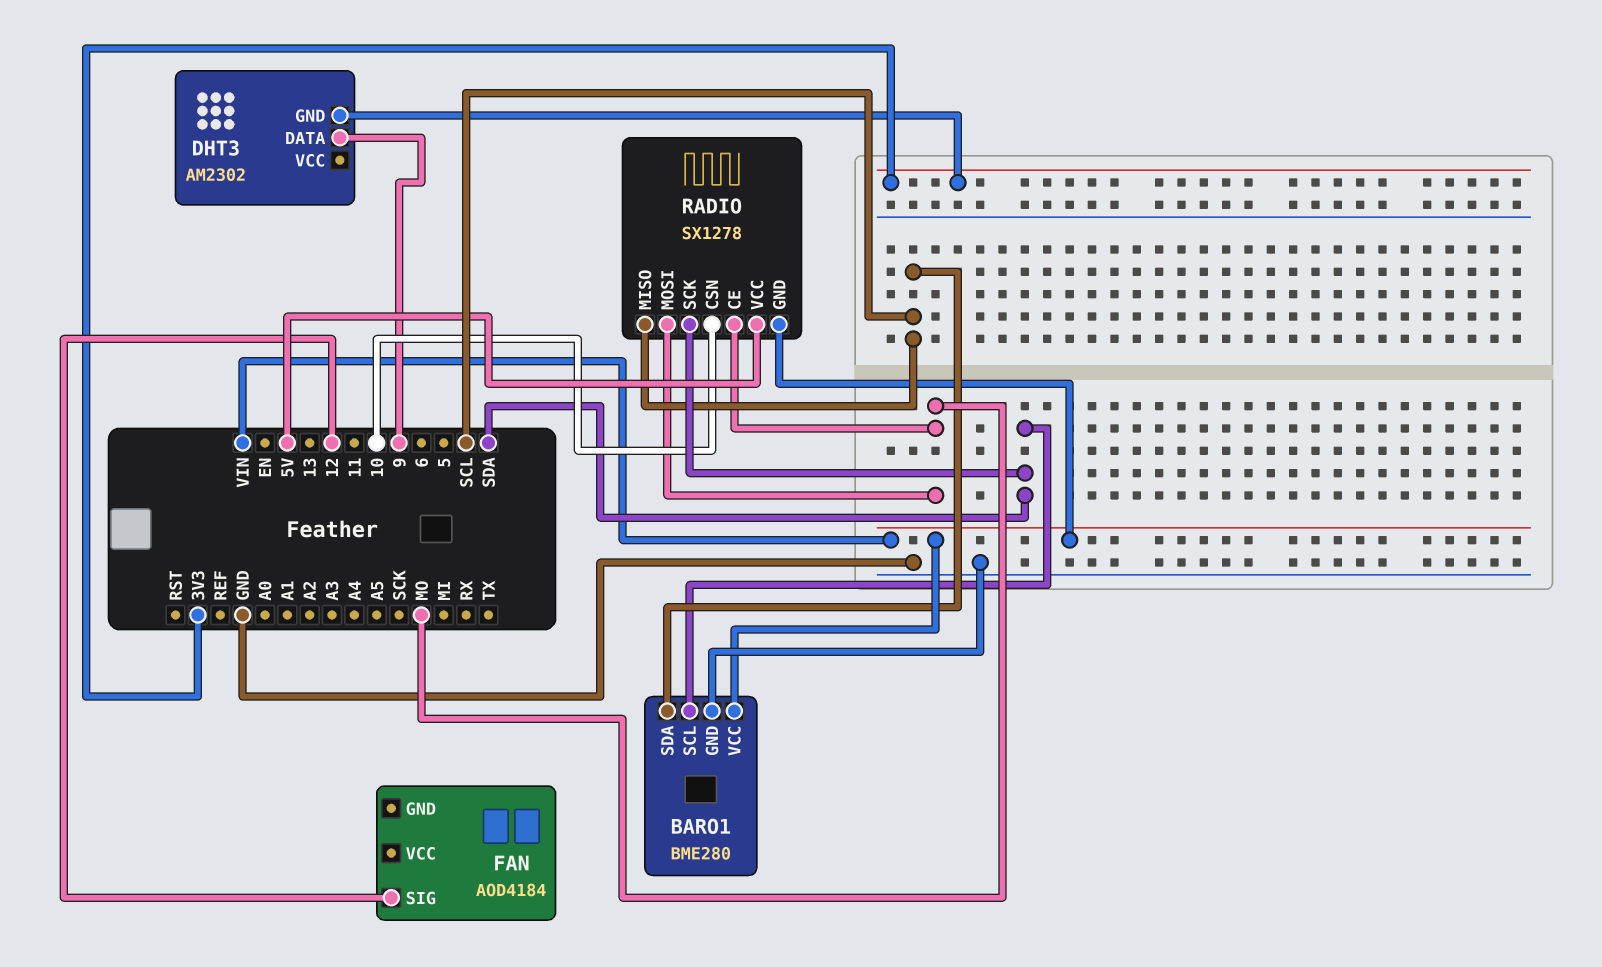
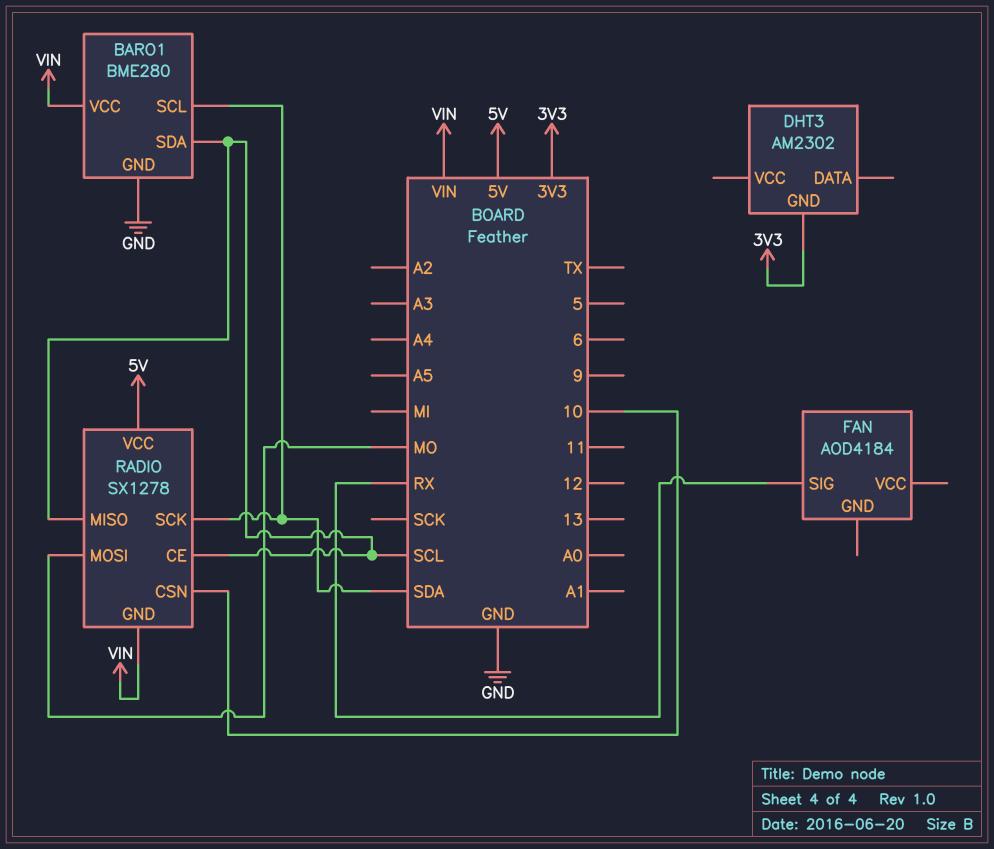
DHT3 pin DATA: 9 -> none
FAN pin SIG: 12 -> RX
RADIO pin CE: MO -> SCL

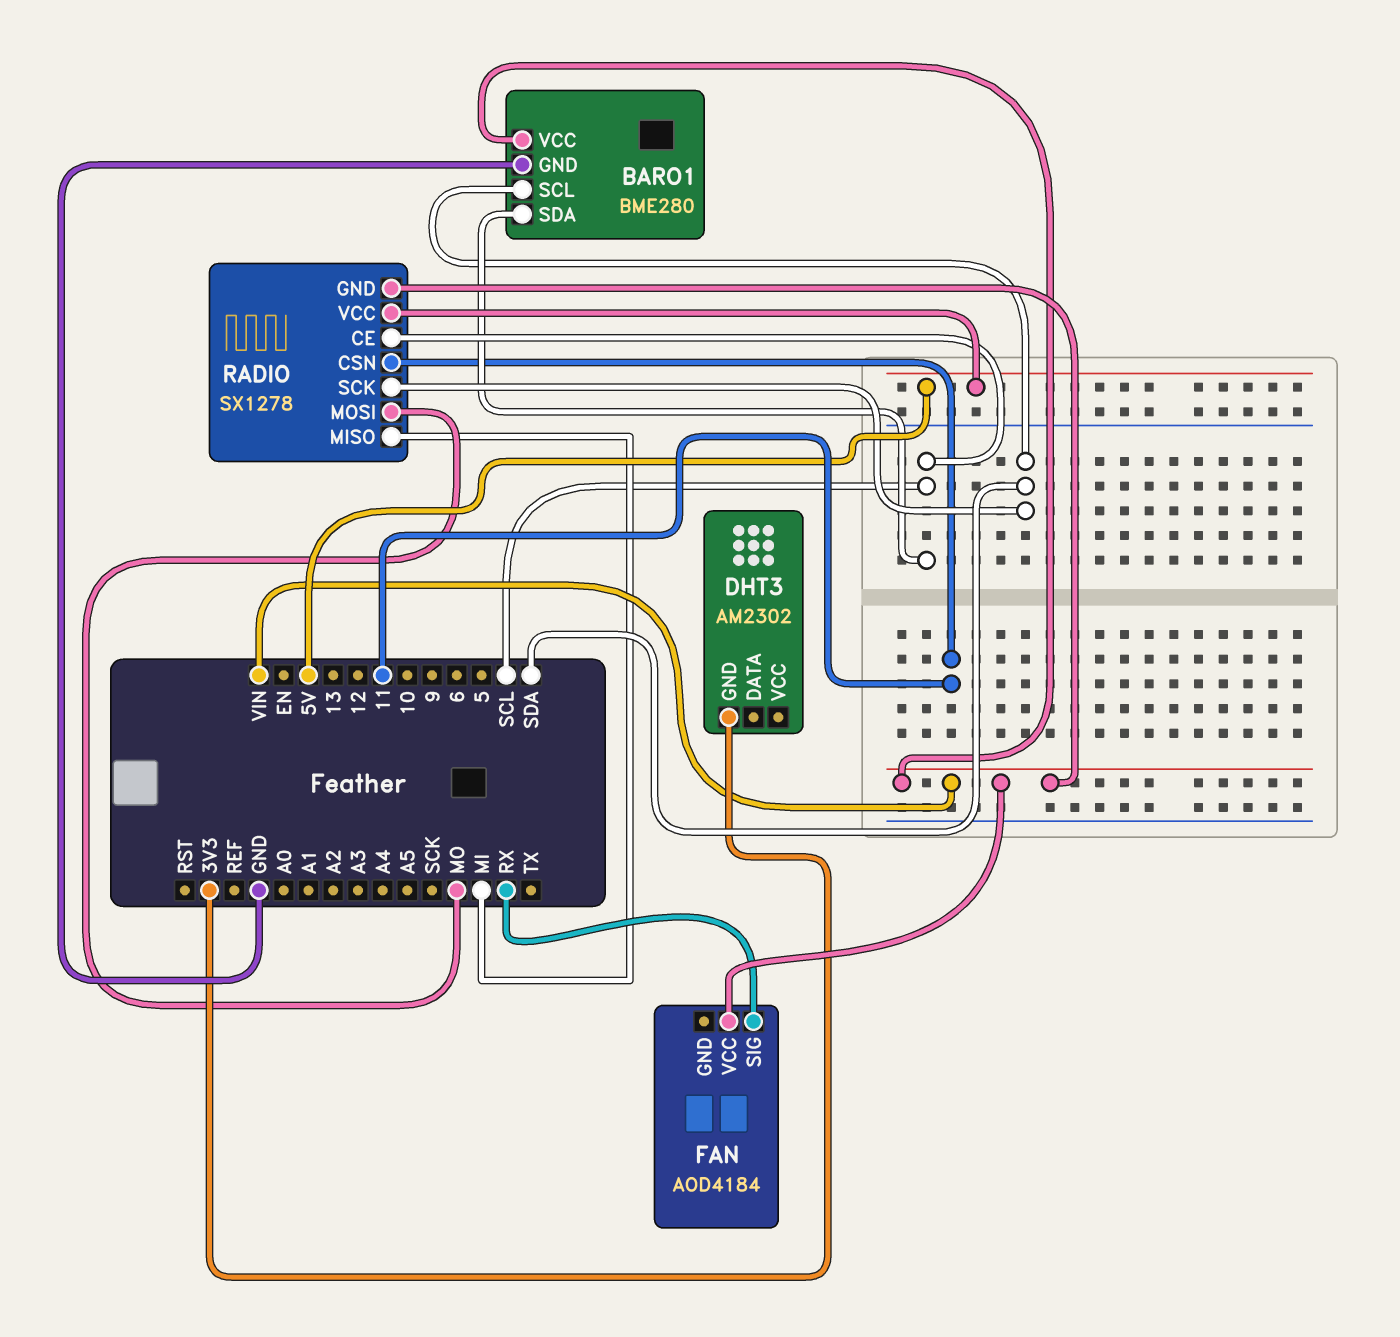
FAN pin VCC: none -> VIN
RADIO pin CSN: 10 -> 11
RADIO pin MISO: SCL -> MI

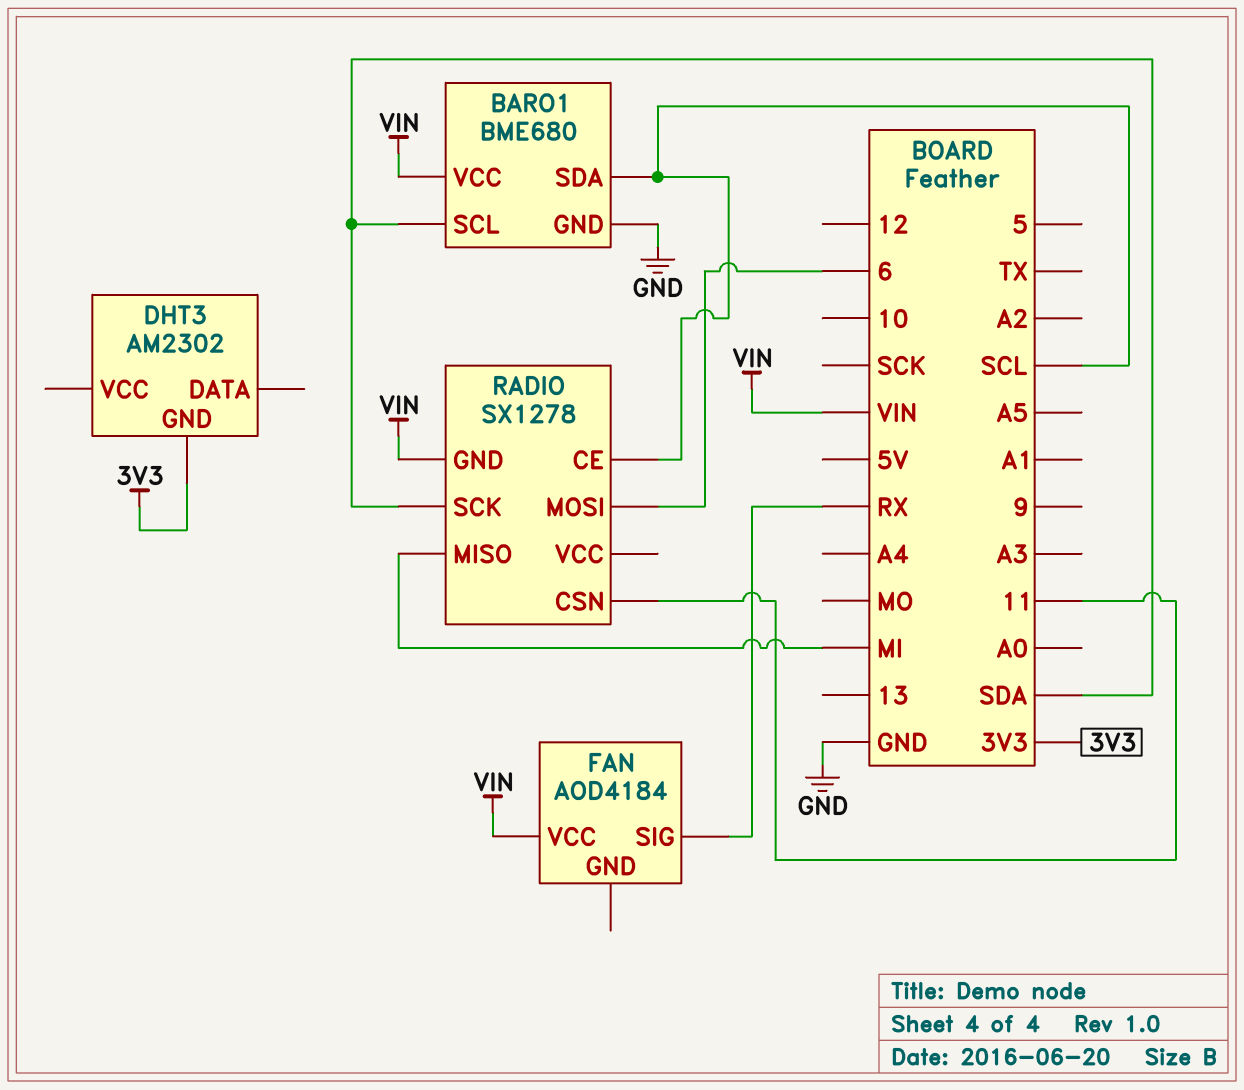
BARO1: BME280 -> BME680
RADIO pin MOSI: MO -> 6
RADIO pin VCC: 5V -> none

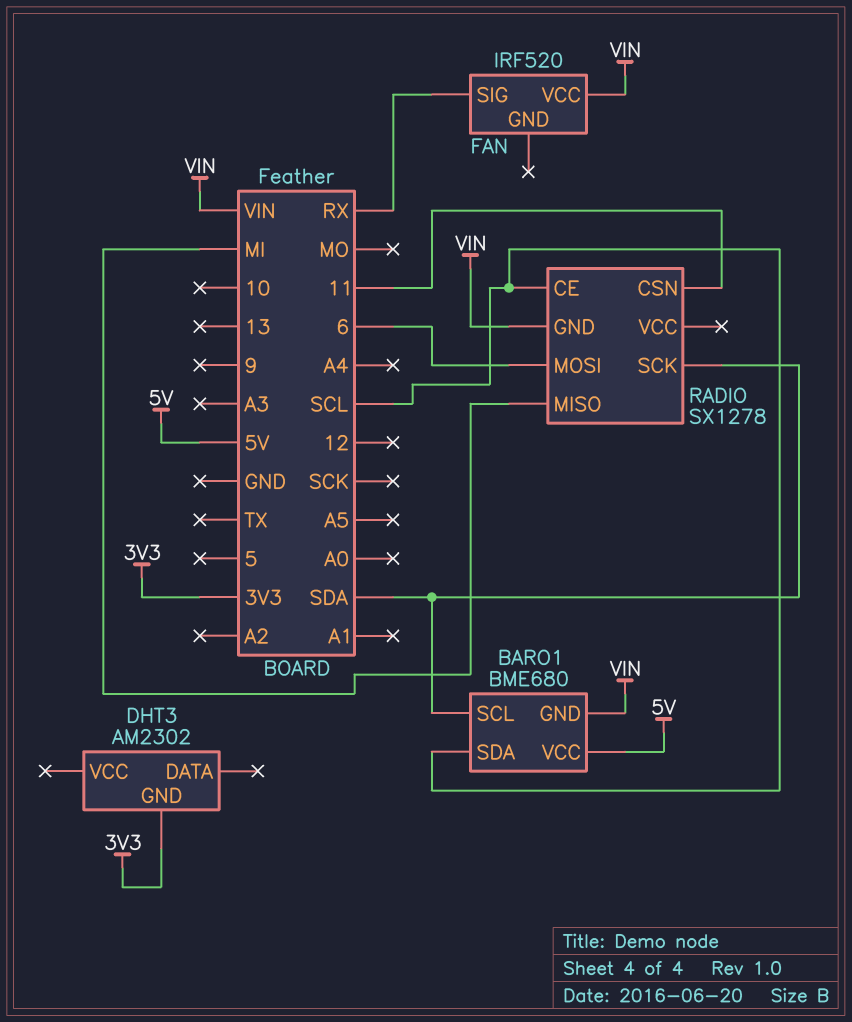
BARO1 pin GND: GND -> VIN
BARO1 pin VCC: VIN -> 5V
FAN: AOD4184 -> IRF520

